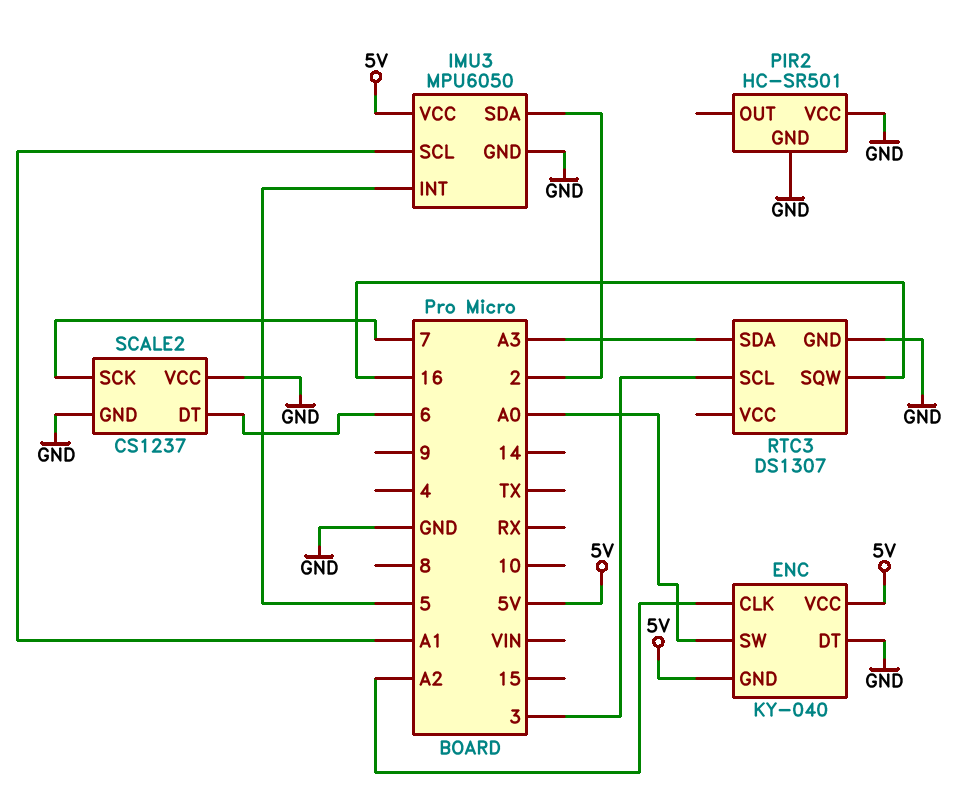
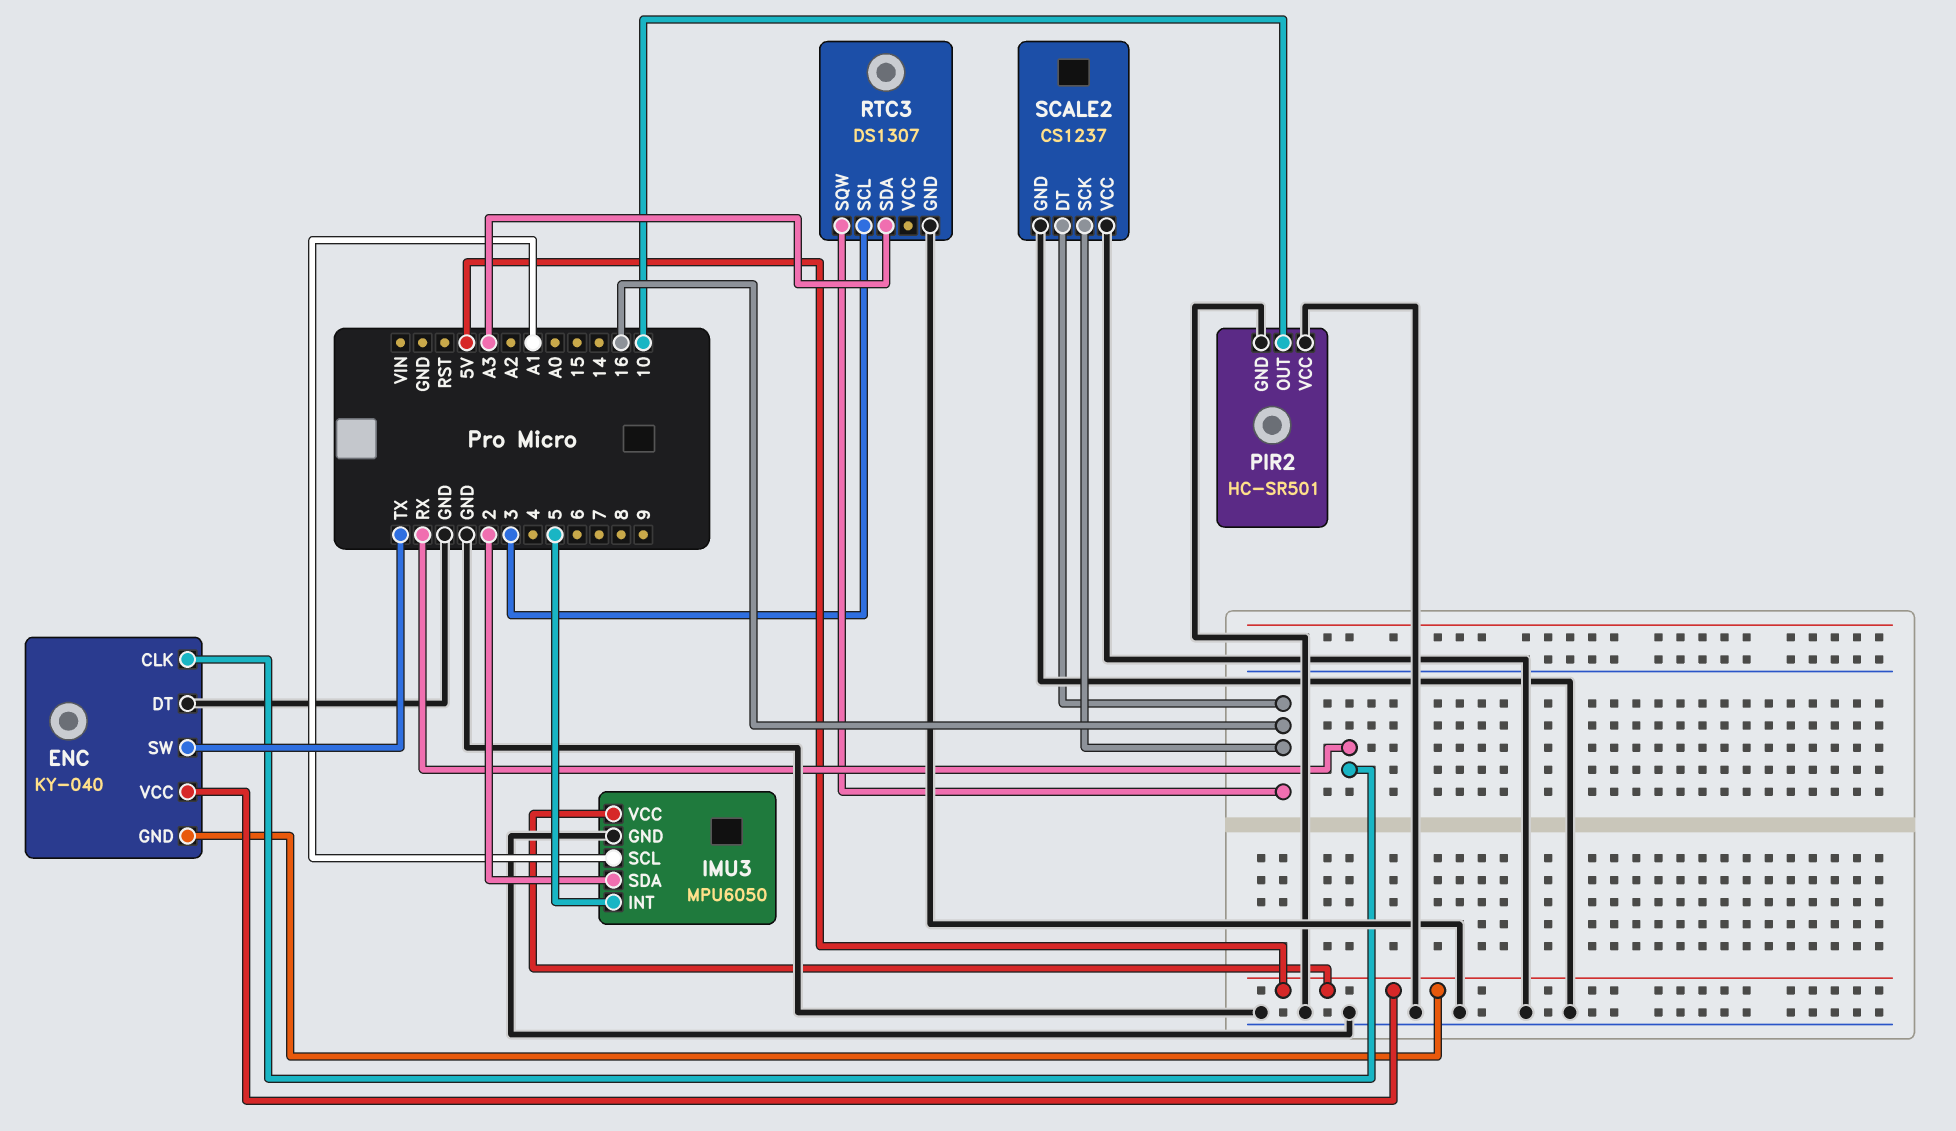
ENC pin CLK: A2 -> RX
ENC pin SW: A0 -> TX
PIR2 pin OUT: none -> 10
SCALE2 pin DT: 6 -> 16
SCALE2 pin SCK: 7 -> 16

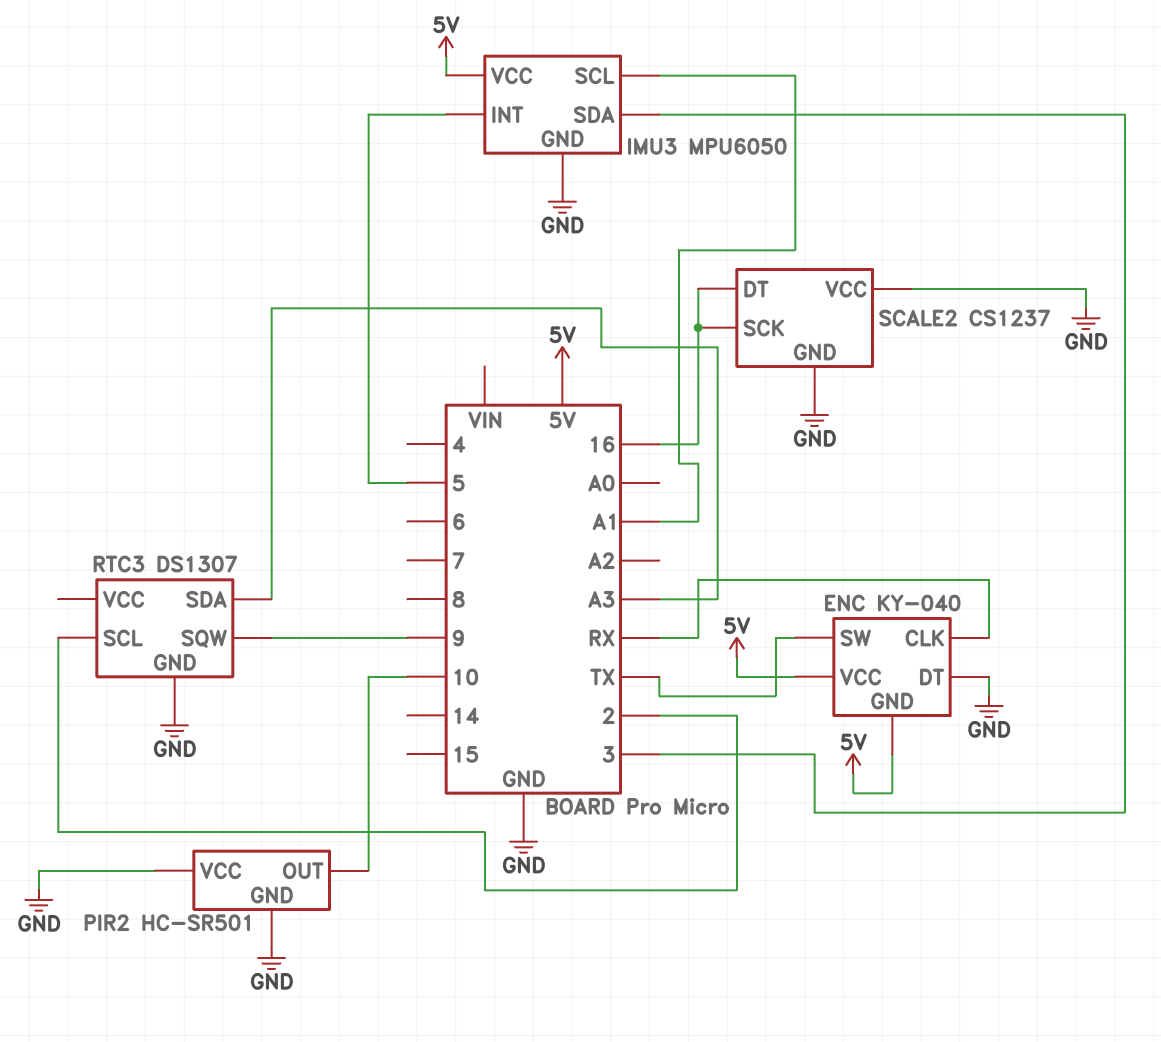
IMU3 pin SDA: 2 -> 3
RTC3 pin SCL: 3 -> 2
RTC3 pin SQW: 16 -> 9

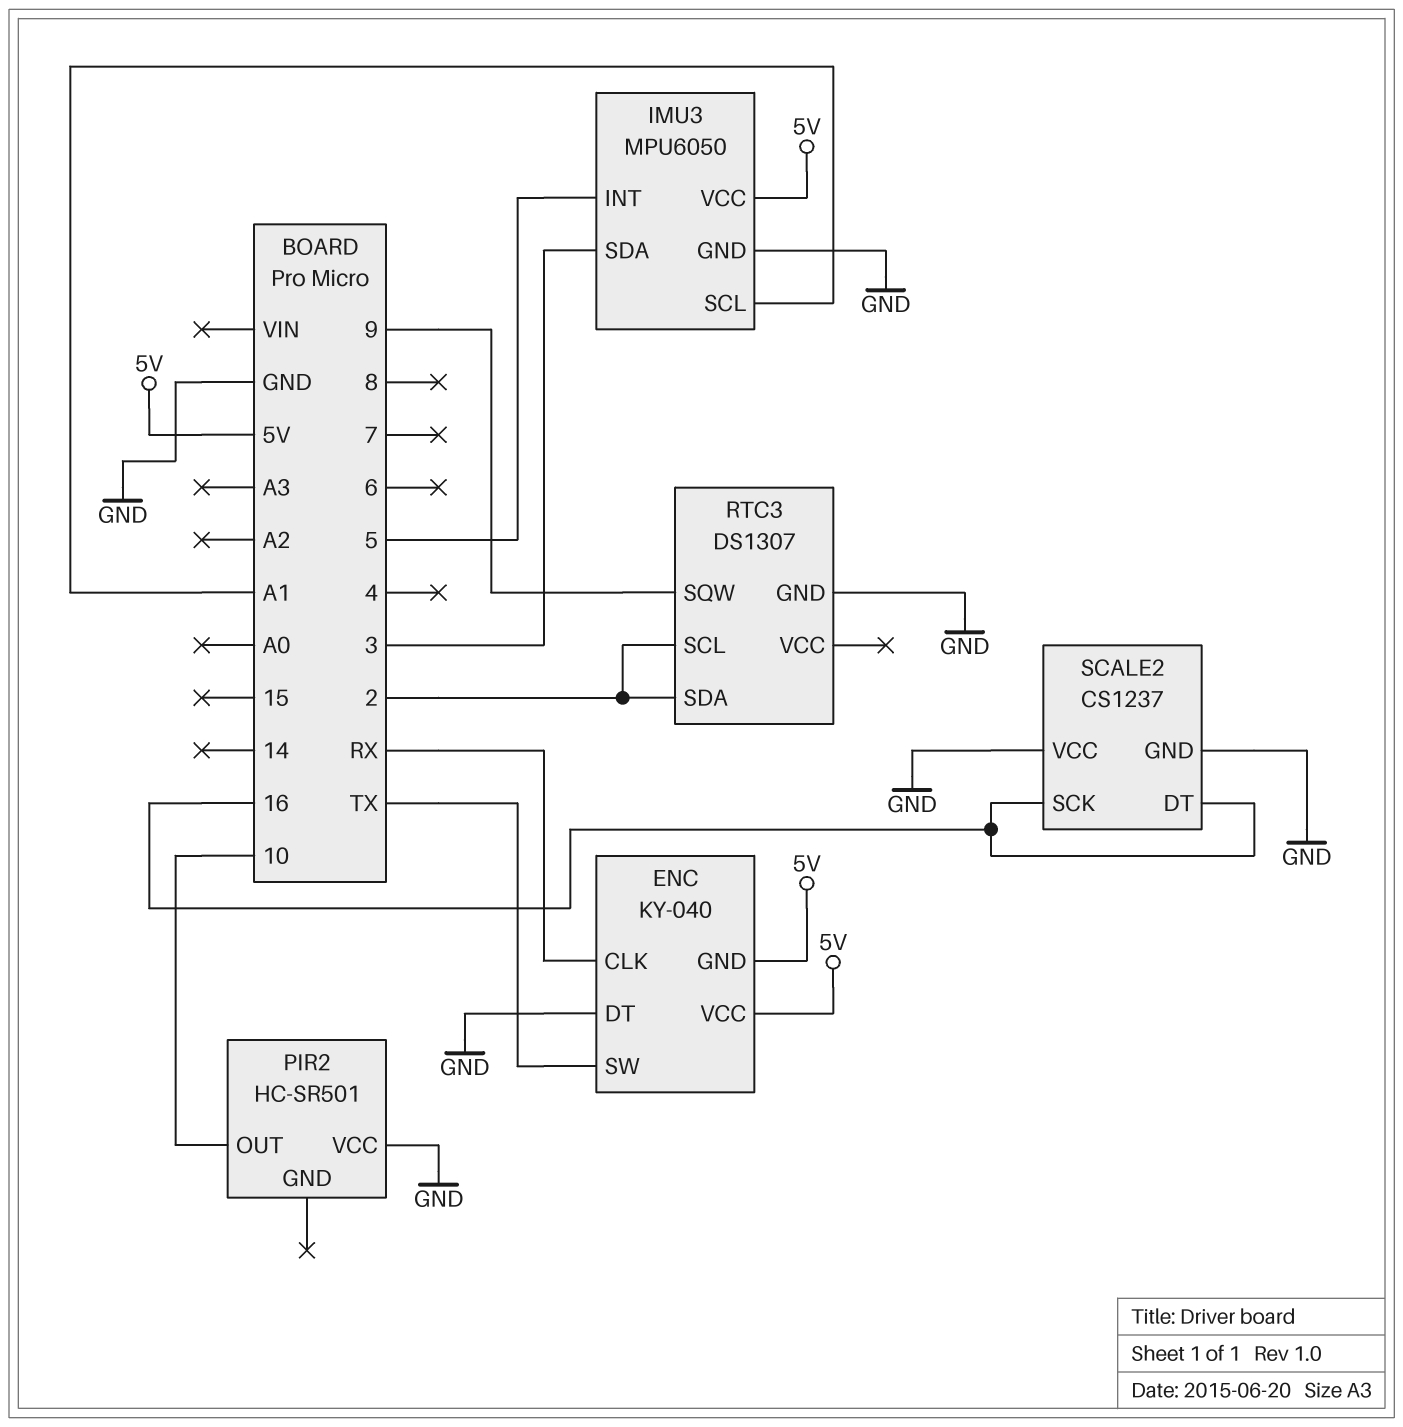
PIR2 pin GND: GND -> none
RTC3 pin SDA: A3 -> 2

